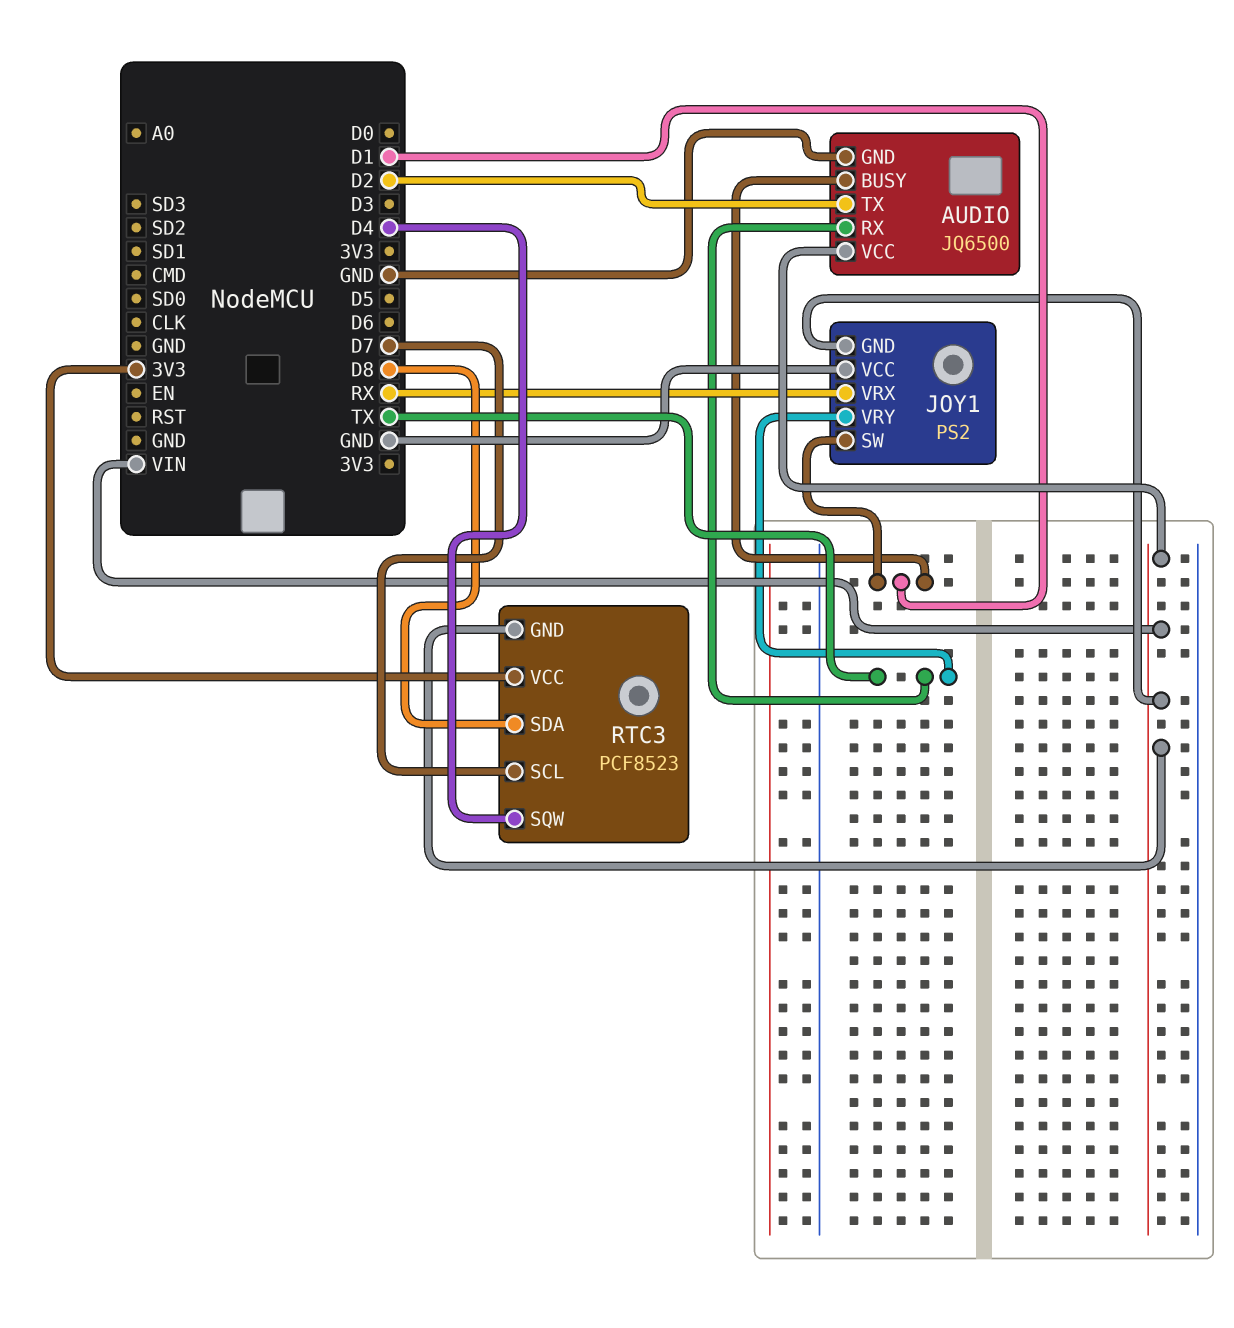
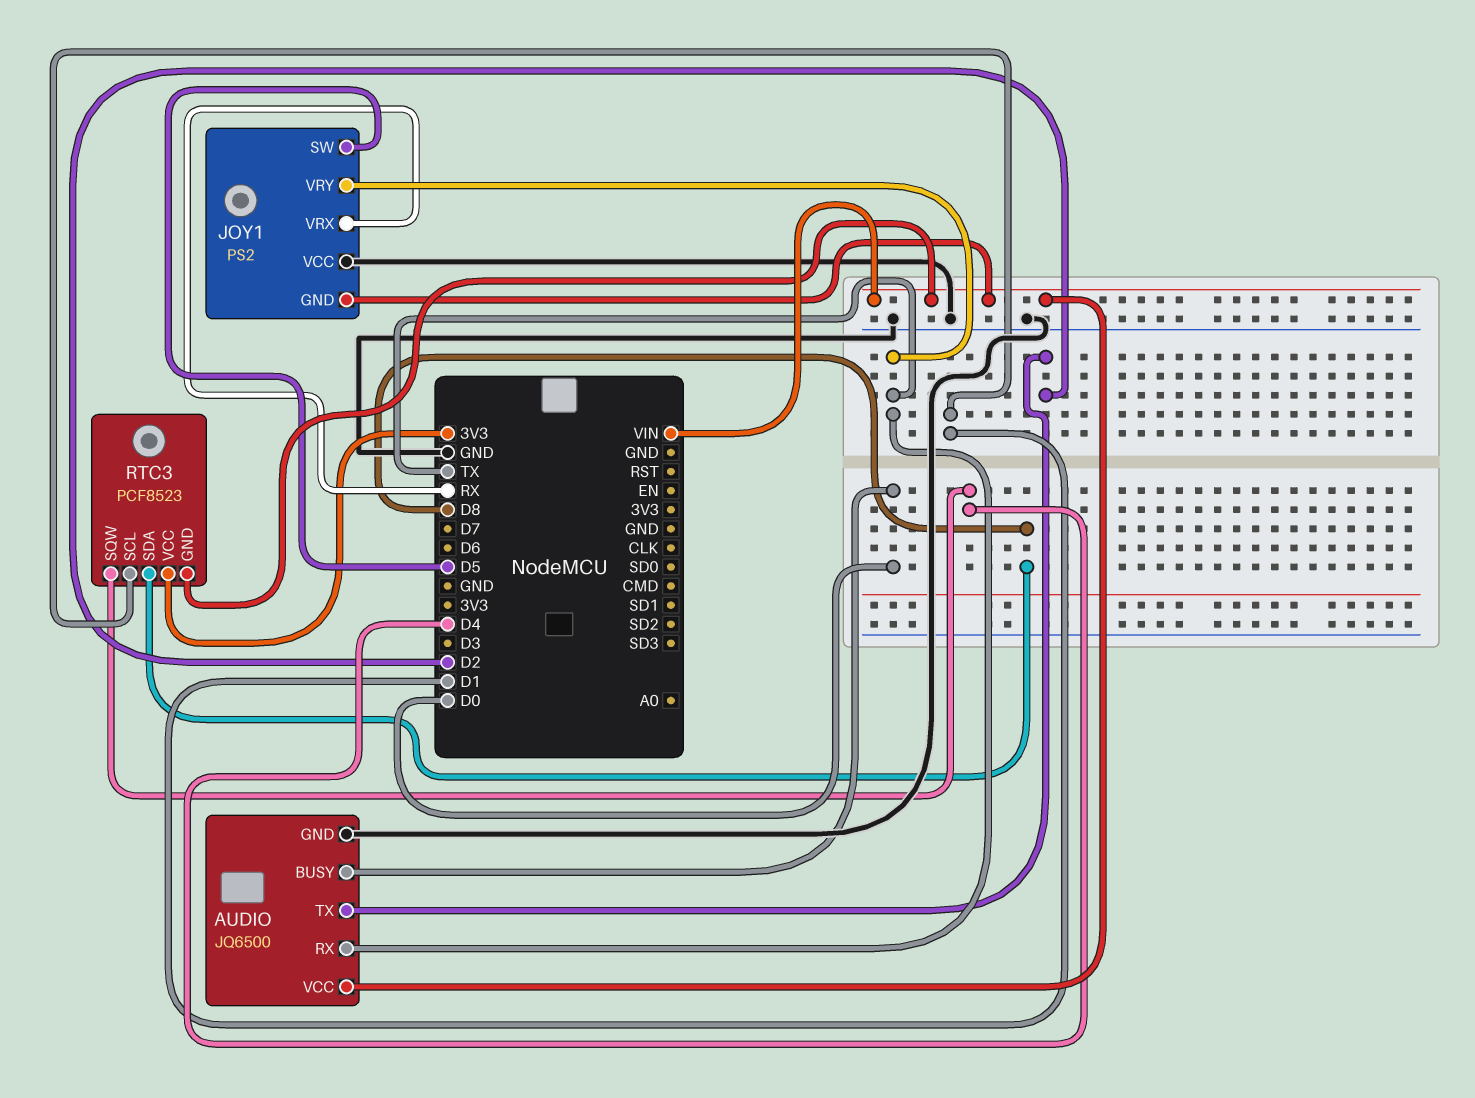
AUDIO pin BUSY: D1 -> D0
JOY1 pin SW: D1 -> D5
RTC3 pin SCL: D7 -> D1

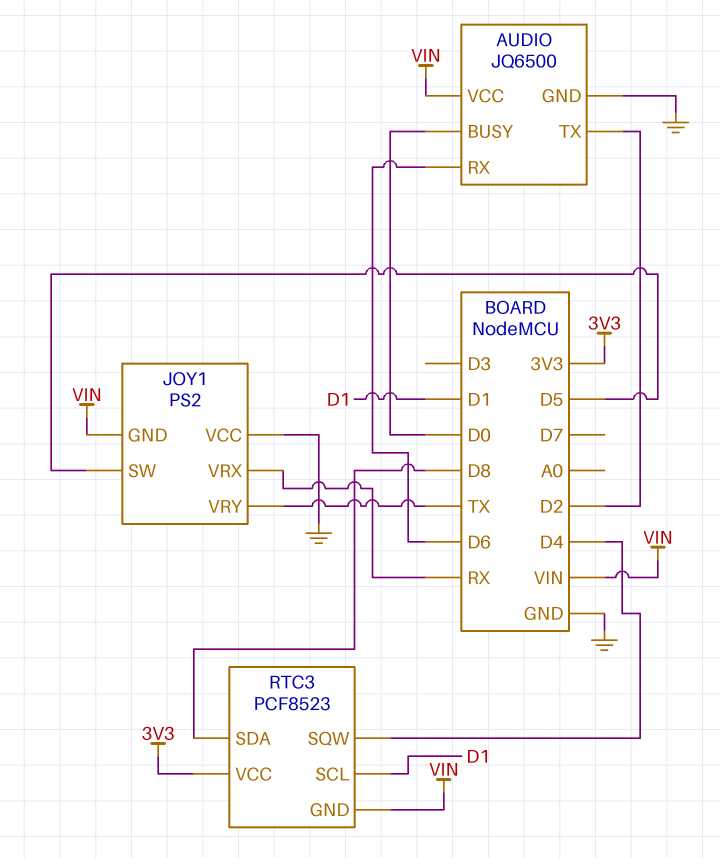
AUDIO pin RX: TX -> D6

